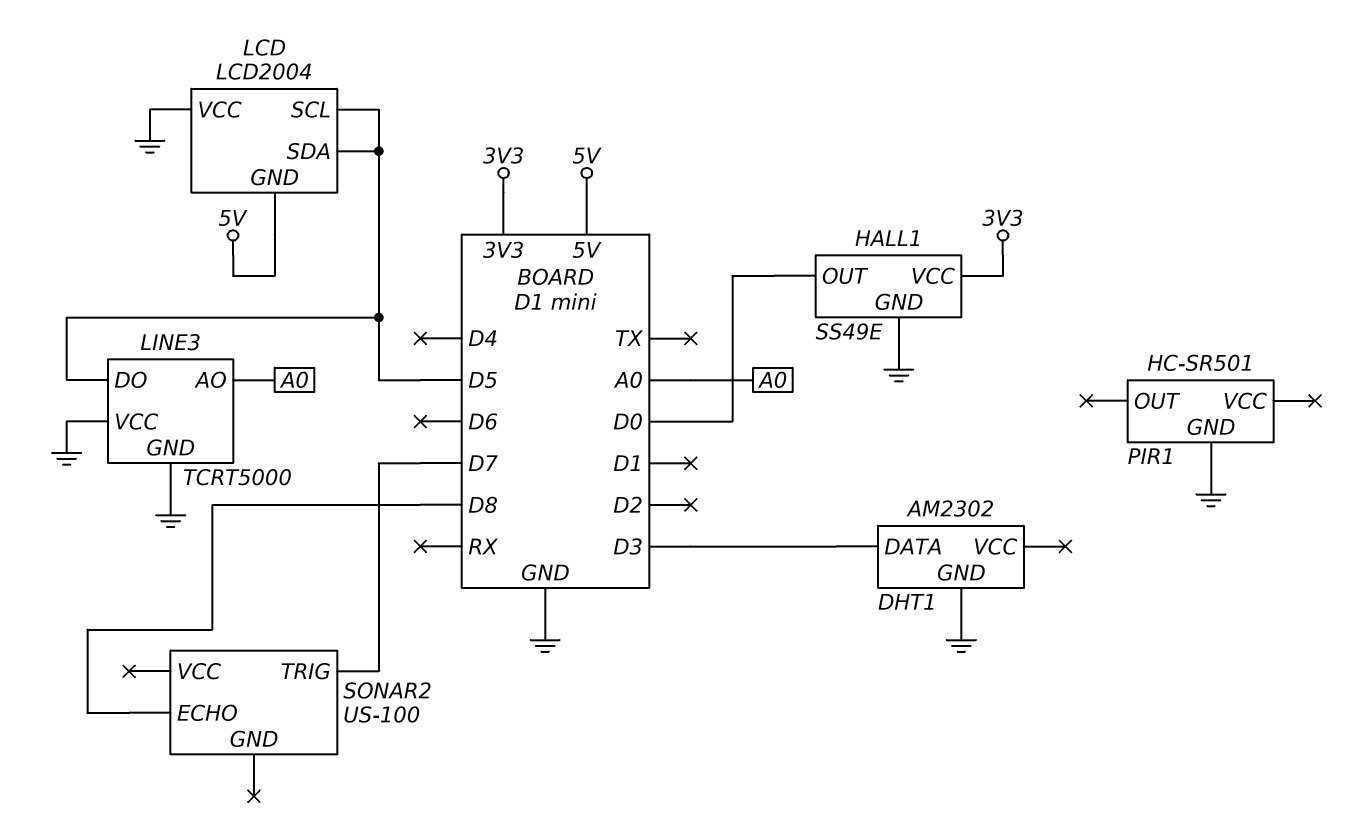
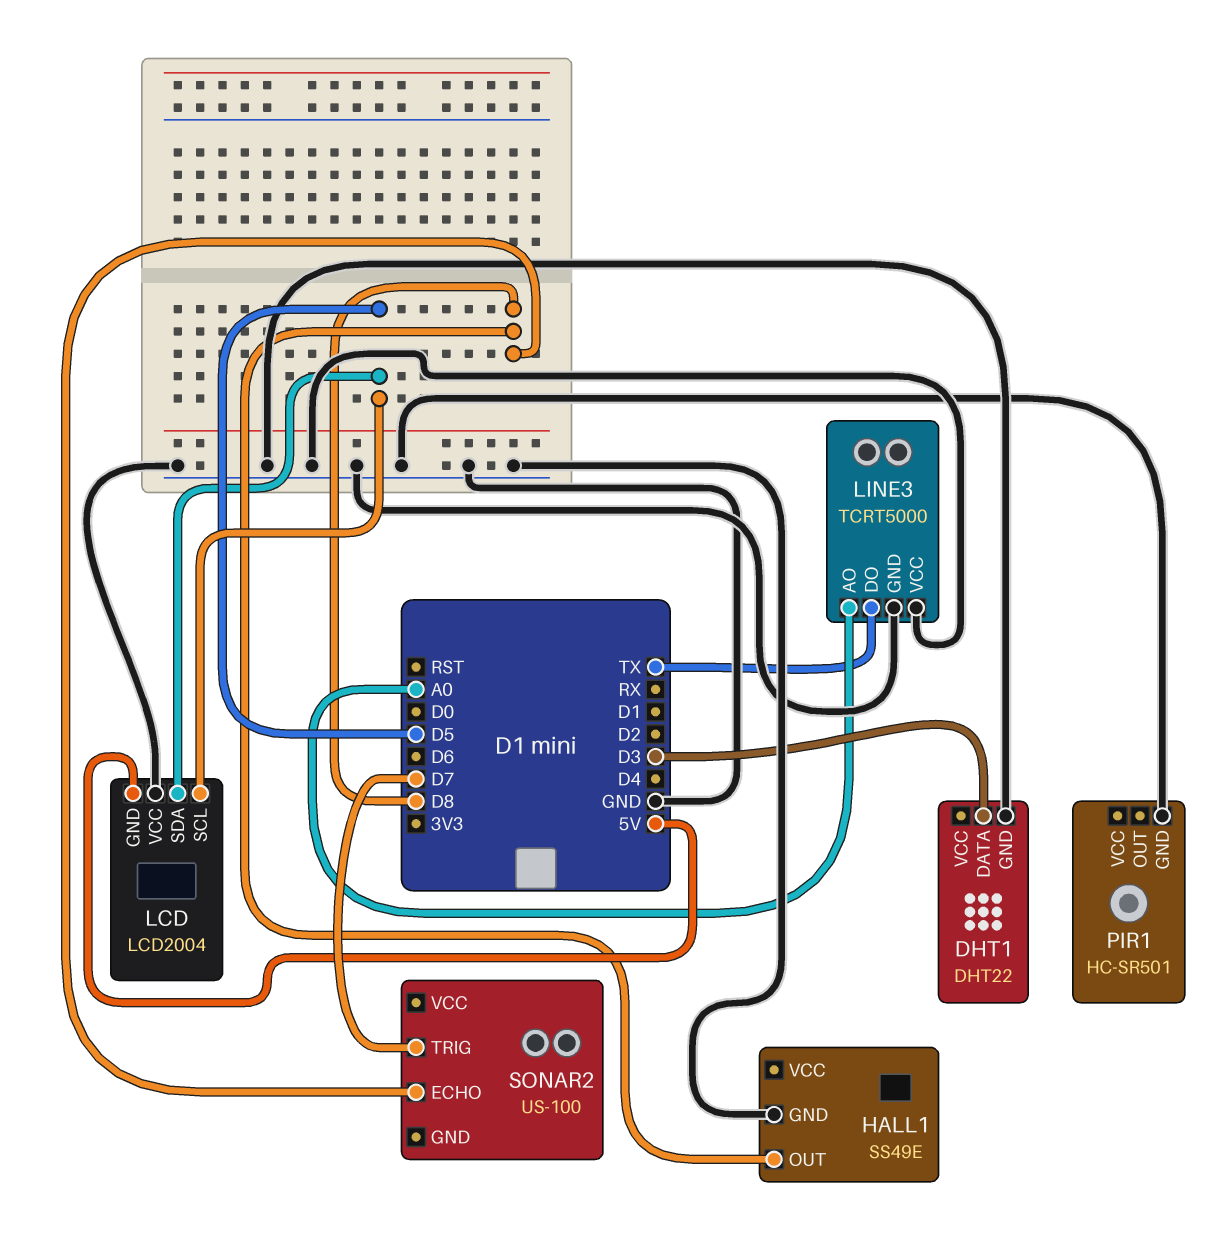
DHT1: AM2302 -> DHT22
HALL1 pin OUT: D0 -> D8
HALL1 pin VCC: 3V3 -> none
LINE3 pin DO: D5 -> TX

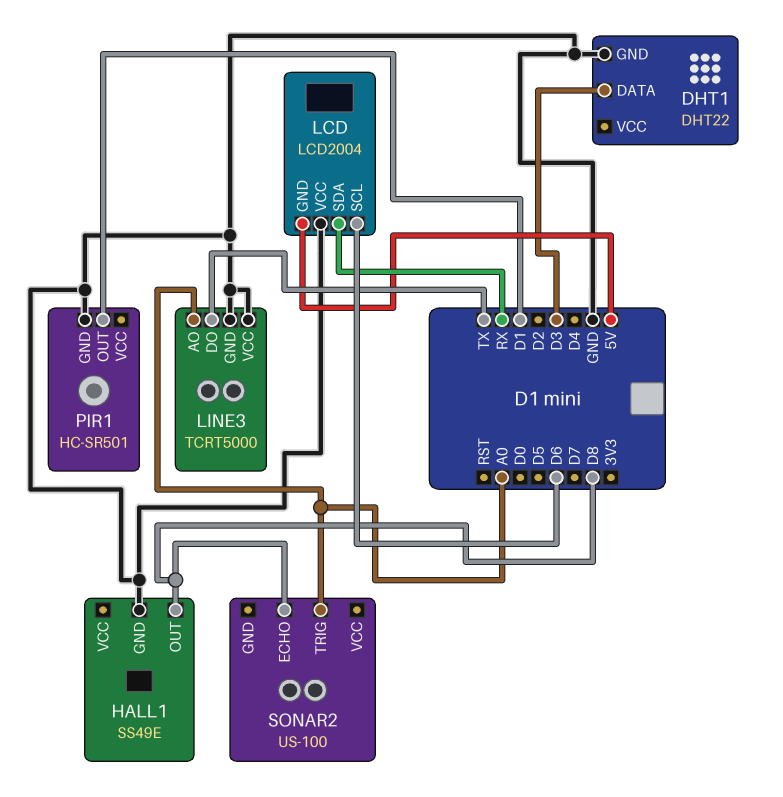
LCD pin SCL: D5 -> D6
LCD pin SDA: D5 -> RX
PIR1 pin OUT: none -> D1
SONAR2 pin TRIG: D7 -> A0

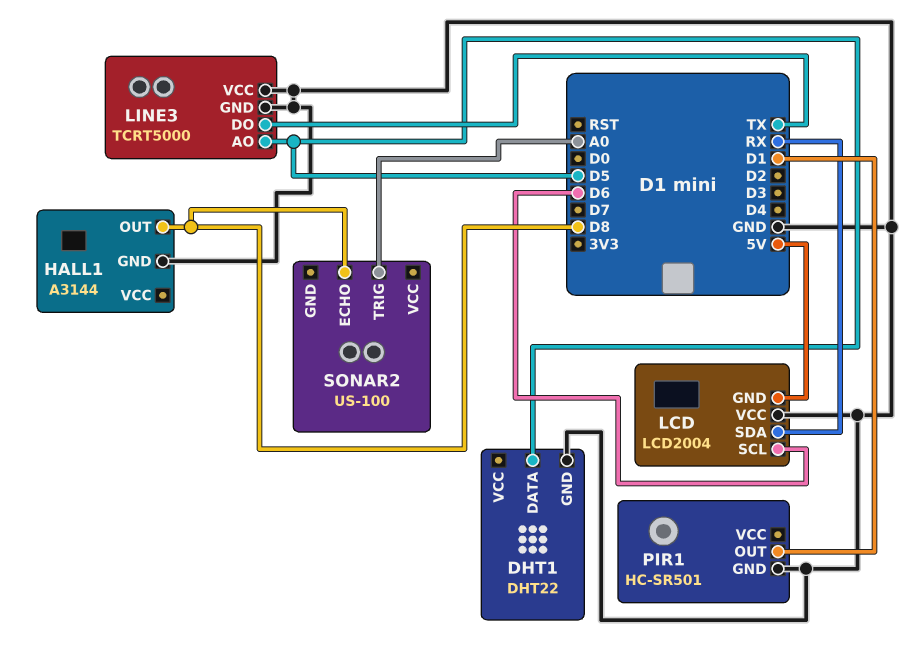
DHT1 pin DATA: D3 -> D5
HALL1: SS49E -> A3144
LINE3 pin AO: A0 -> D5

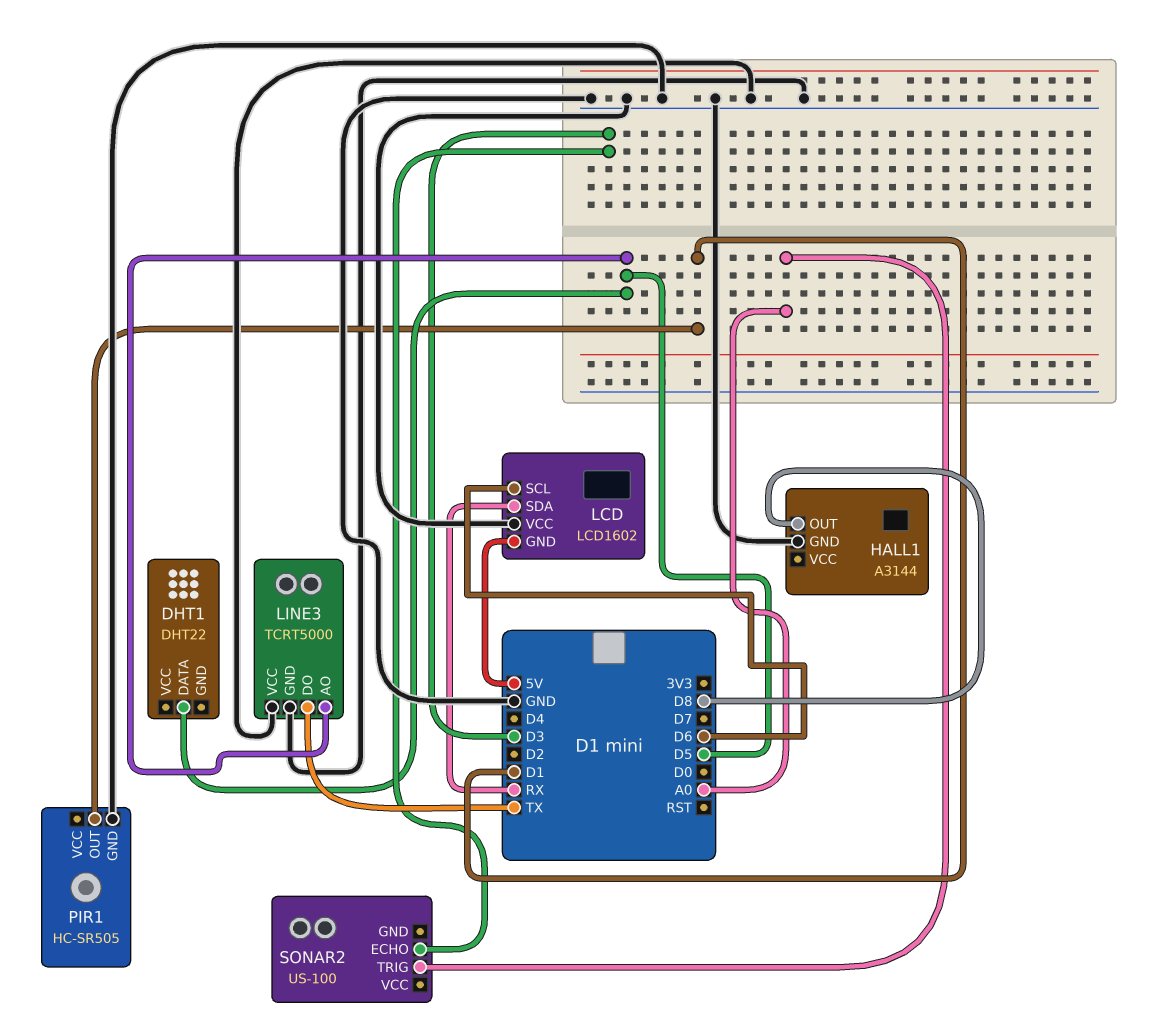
DHT1 pin GND: GND -> none
LCD: LCD2004 -> LCD1602
PIR1: HC-SR501 -> HC-SR505
SONAR2 pin ECHO: D8 -> D3

